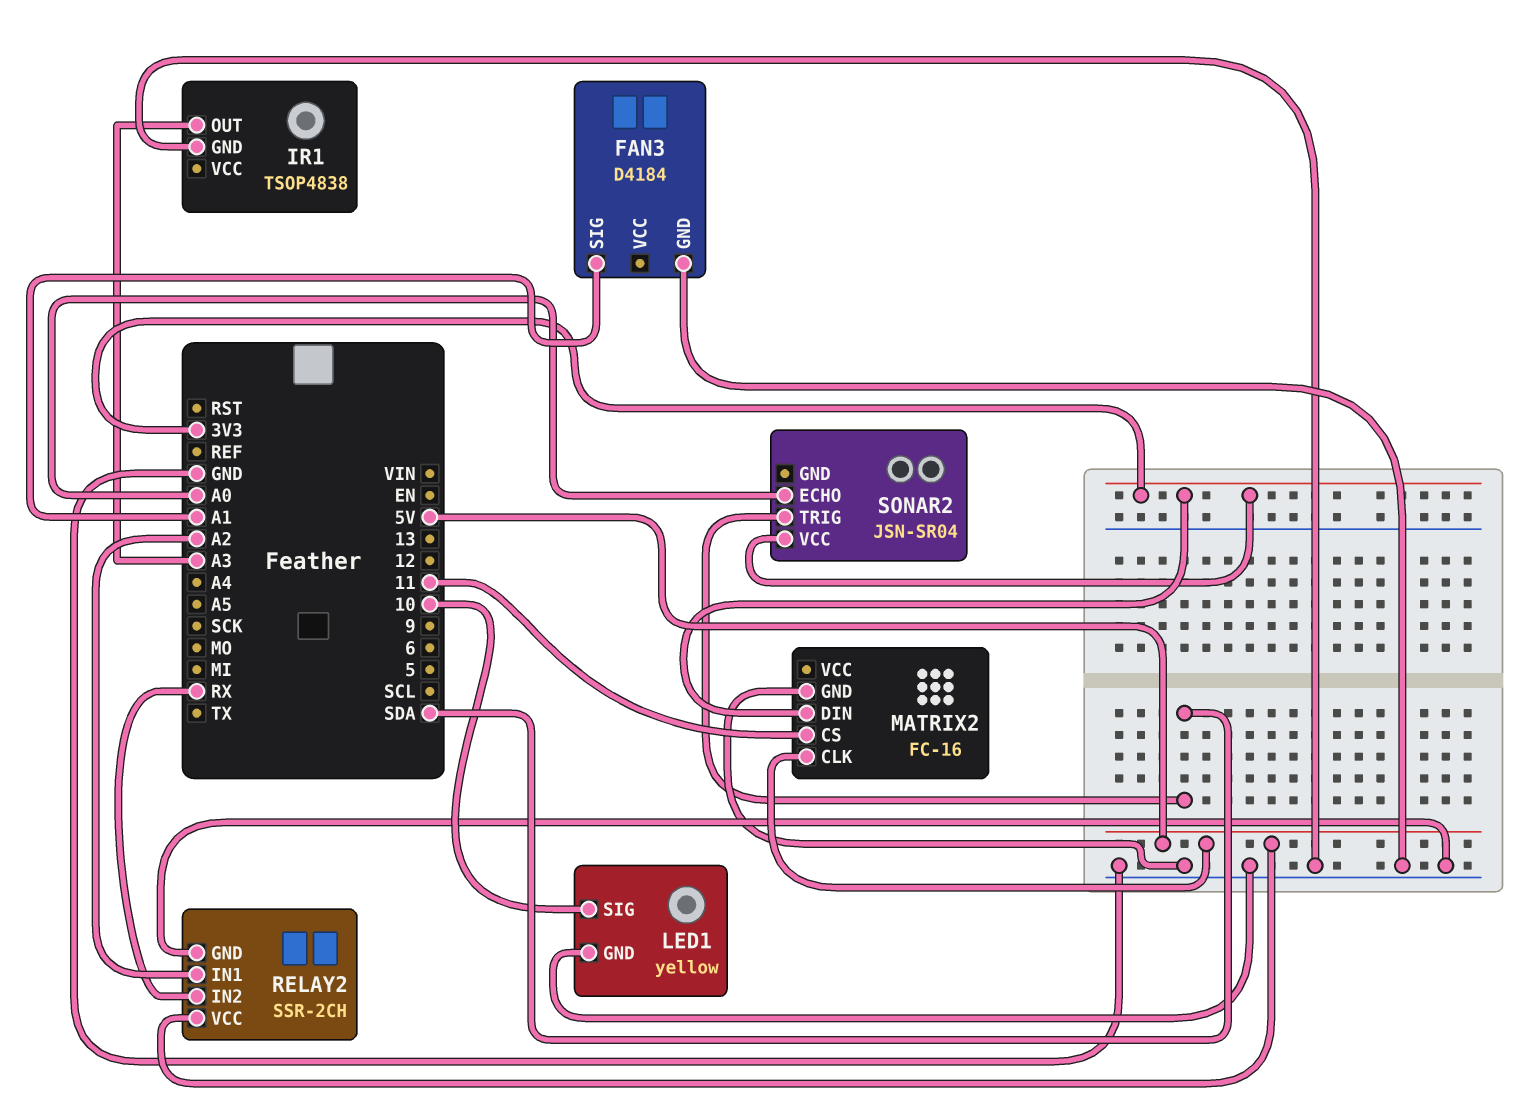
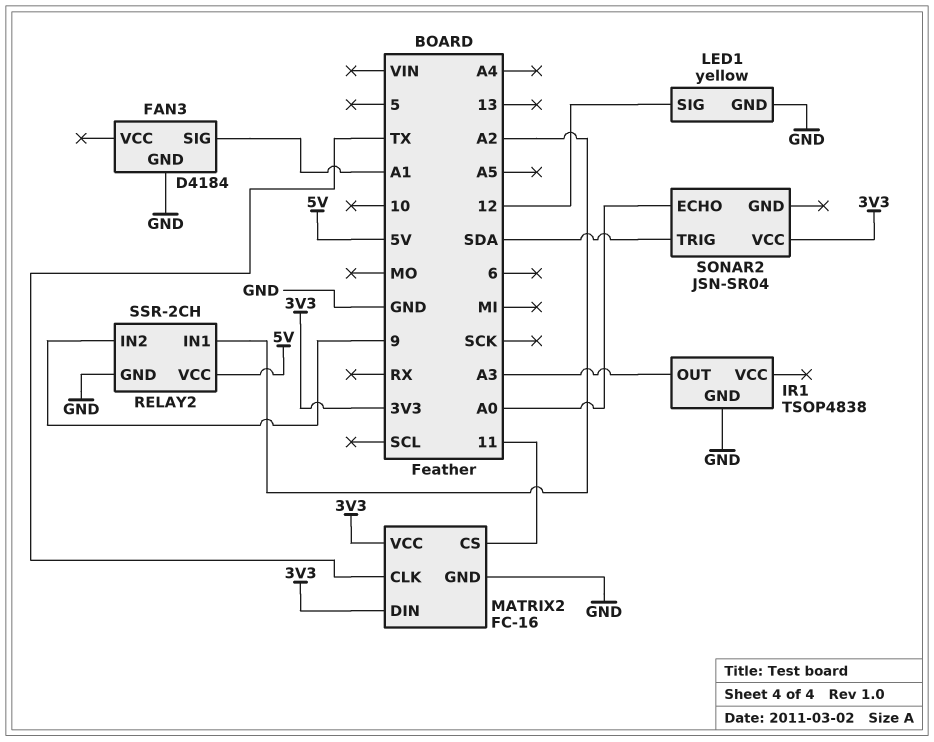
LED1 pin SIG: 10 -> 12
MATRIX2 pin CLK: 5V -> TX
MATRIX2 pin VCC: none -> 3V3
RELAY2 pin IN2: RX -> 9

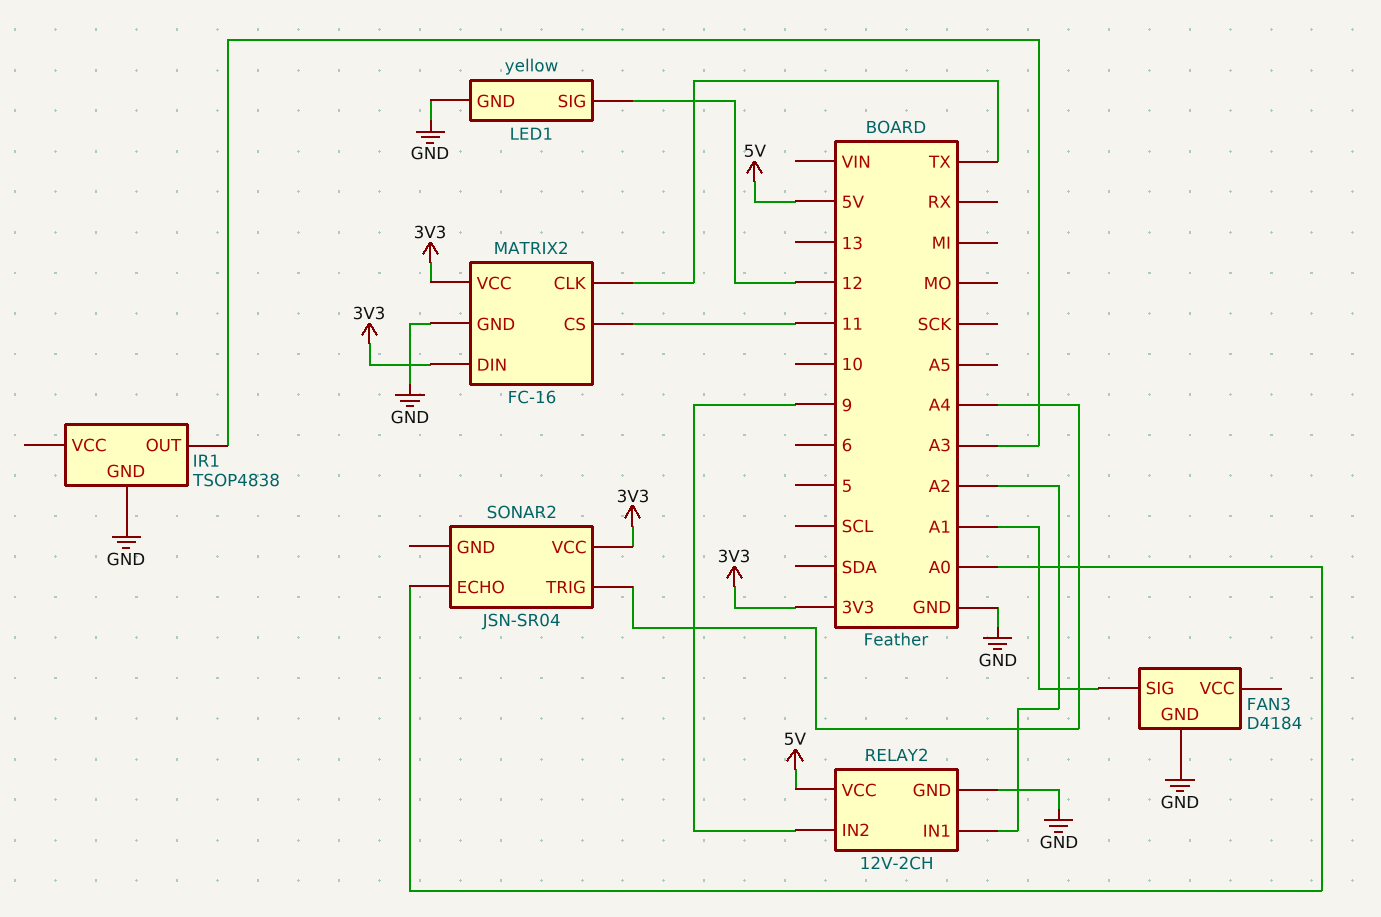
RELAY2: SSR-2CH -> 12V-2CH
SONAR2 pin TRIG: SDA -> A4

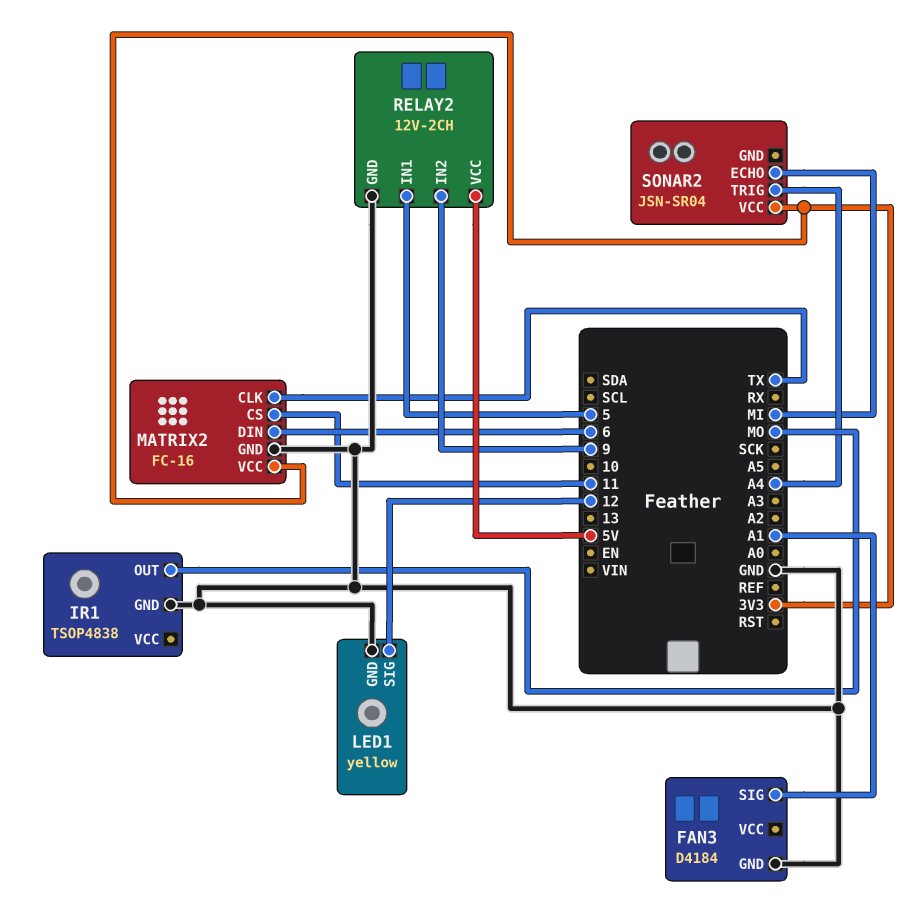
IR1 pin OUT: A3 -> MO
MATRIX2 pin DIN: 3V3 -> 6
RELAY2 pin IN1: A2 -> 5
SONAR2 pin ECHO: A0 -> MI

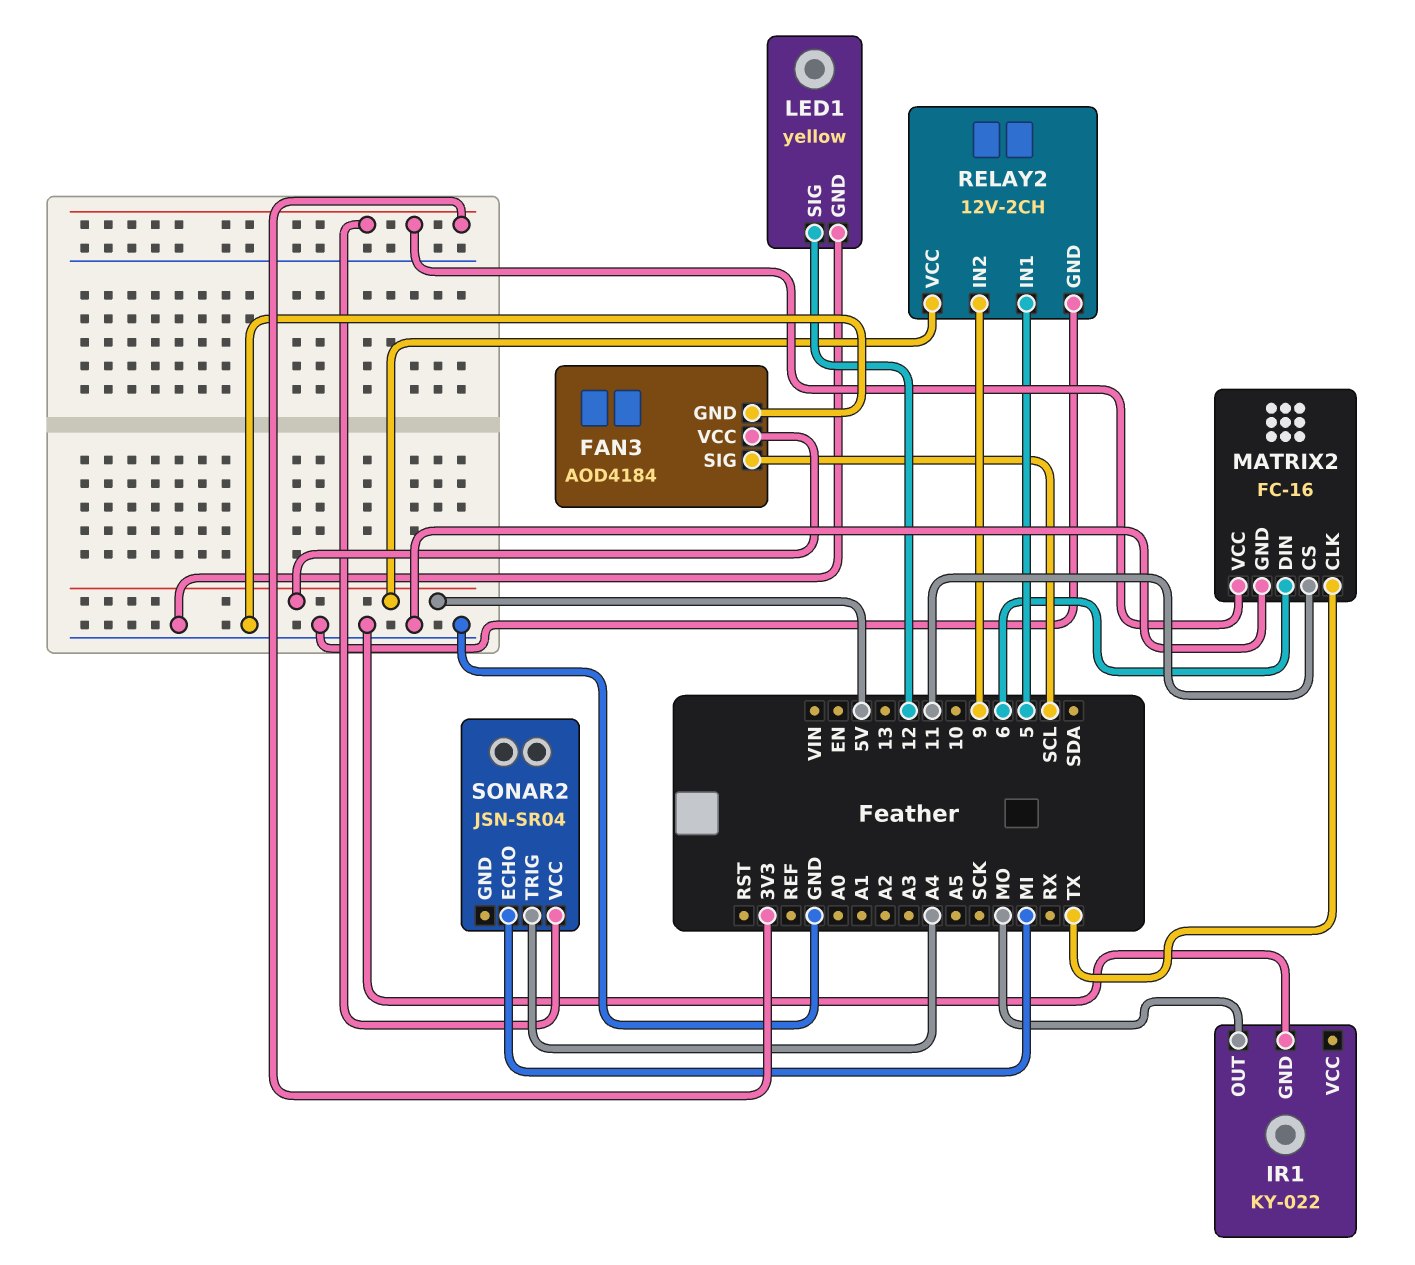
FAN3: D4184 -> AOD4184
FAN3 pin SIG: A1 -> SCL
FAN3 pin VCC: none -> 5V
IR1: TSOP4838 -> KY-022

